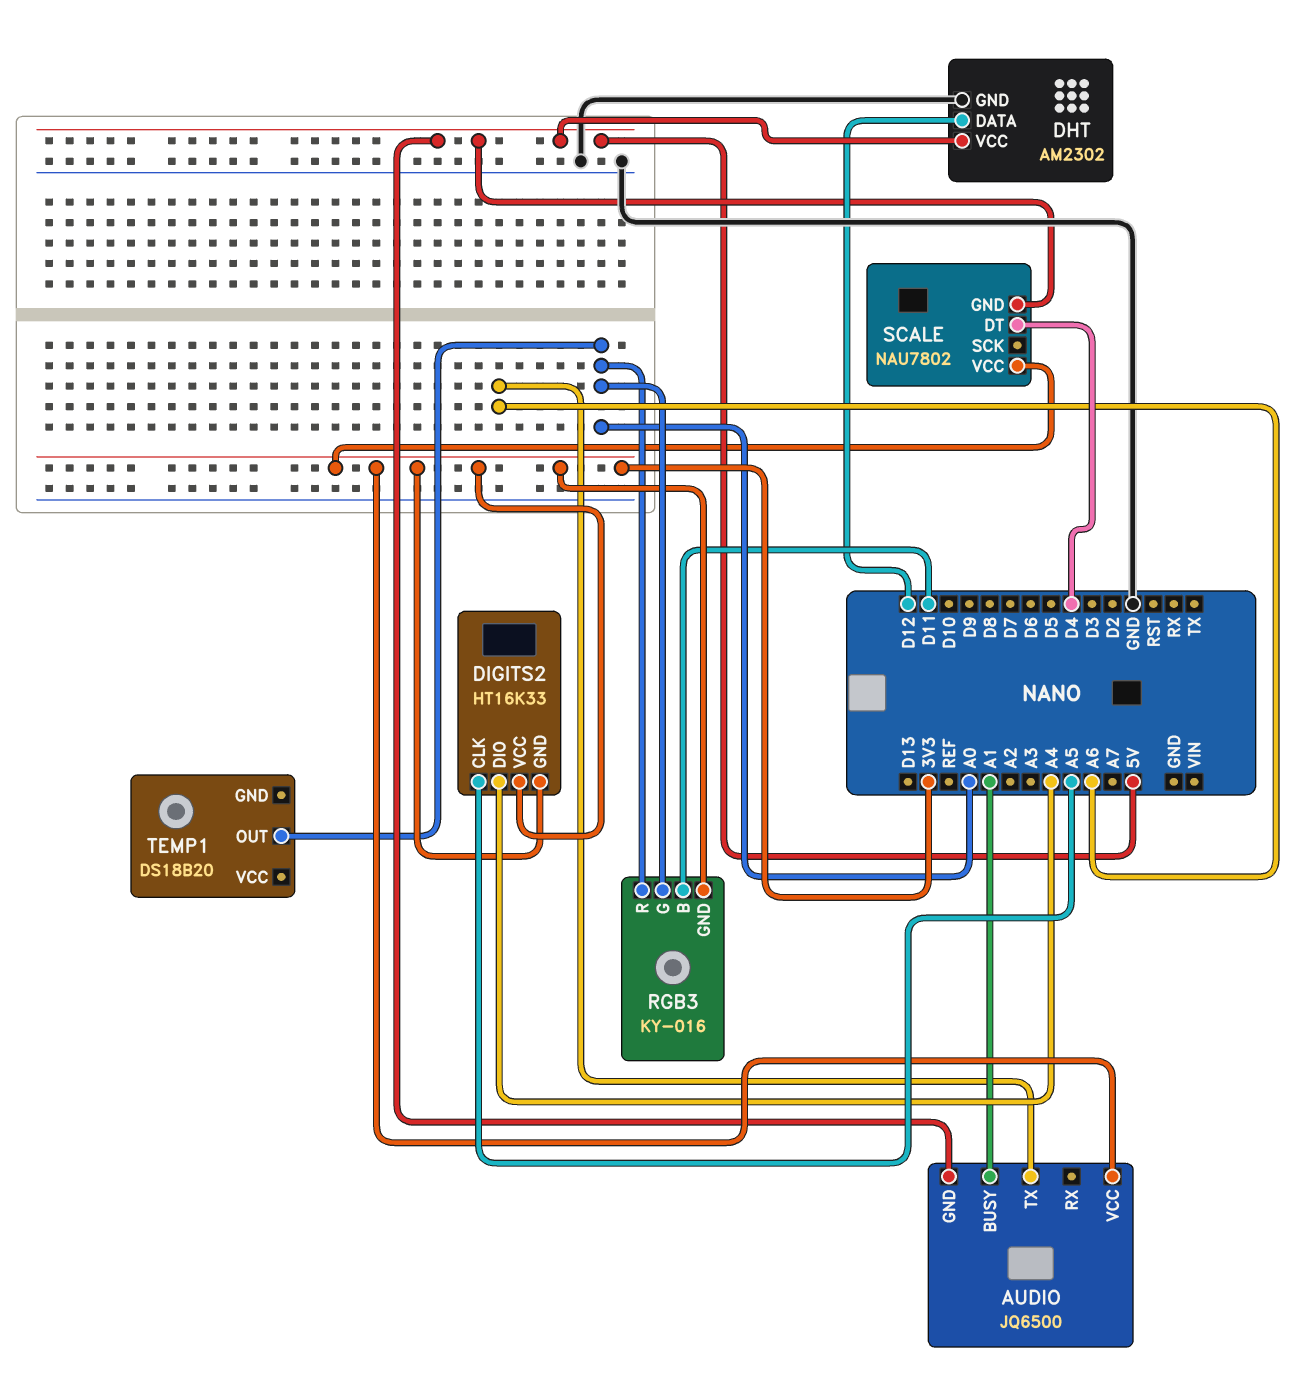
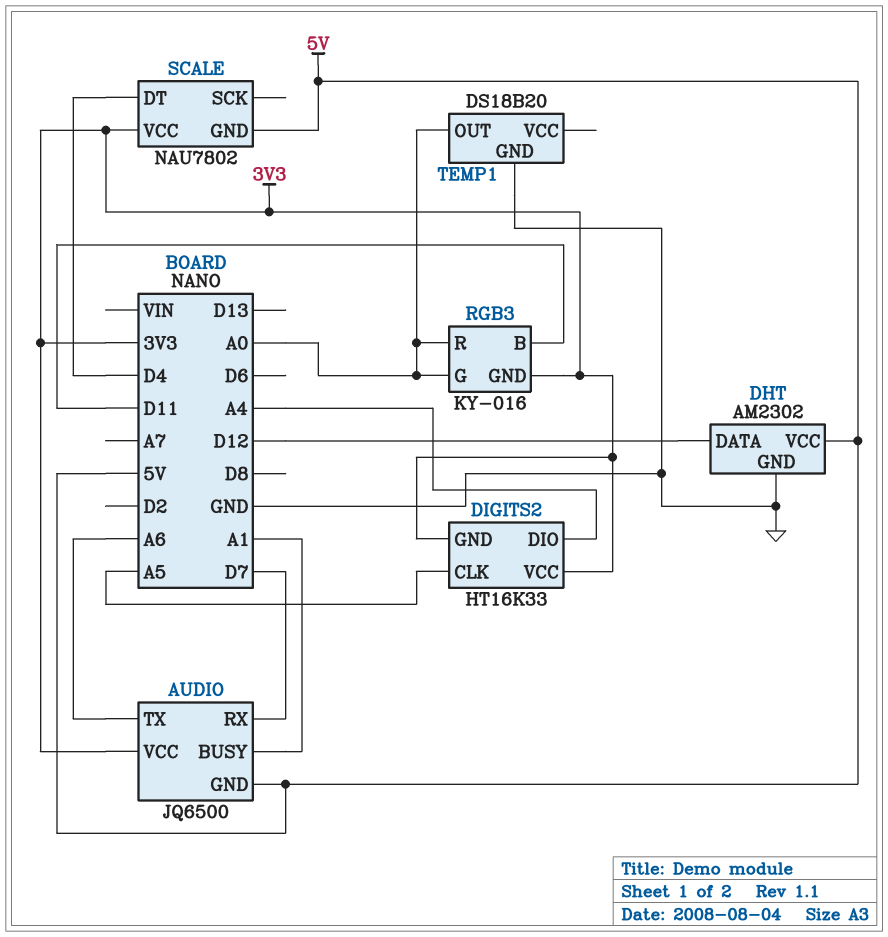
AUDIO pin RX: none -> D7
TEMP1 pin GND: none -> GND

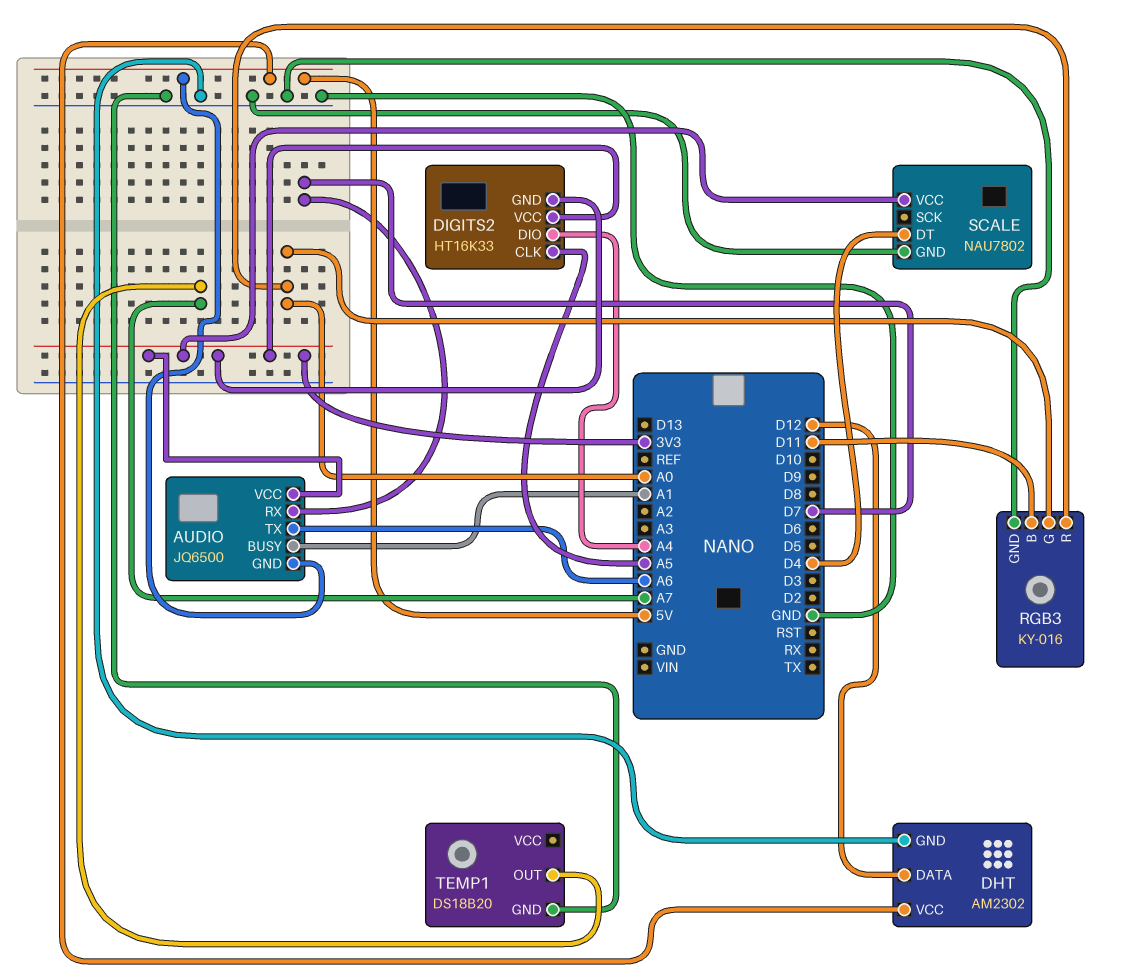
RGB3 pin GND: 3V3 -> GND
SCALE pin GND: 5V -> GND
TEMP1 pin OUT: A0 -> A7

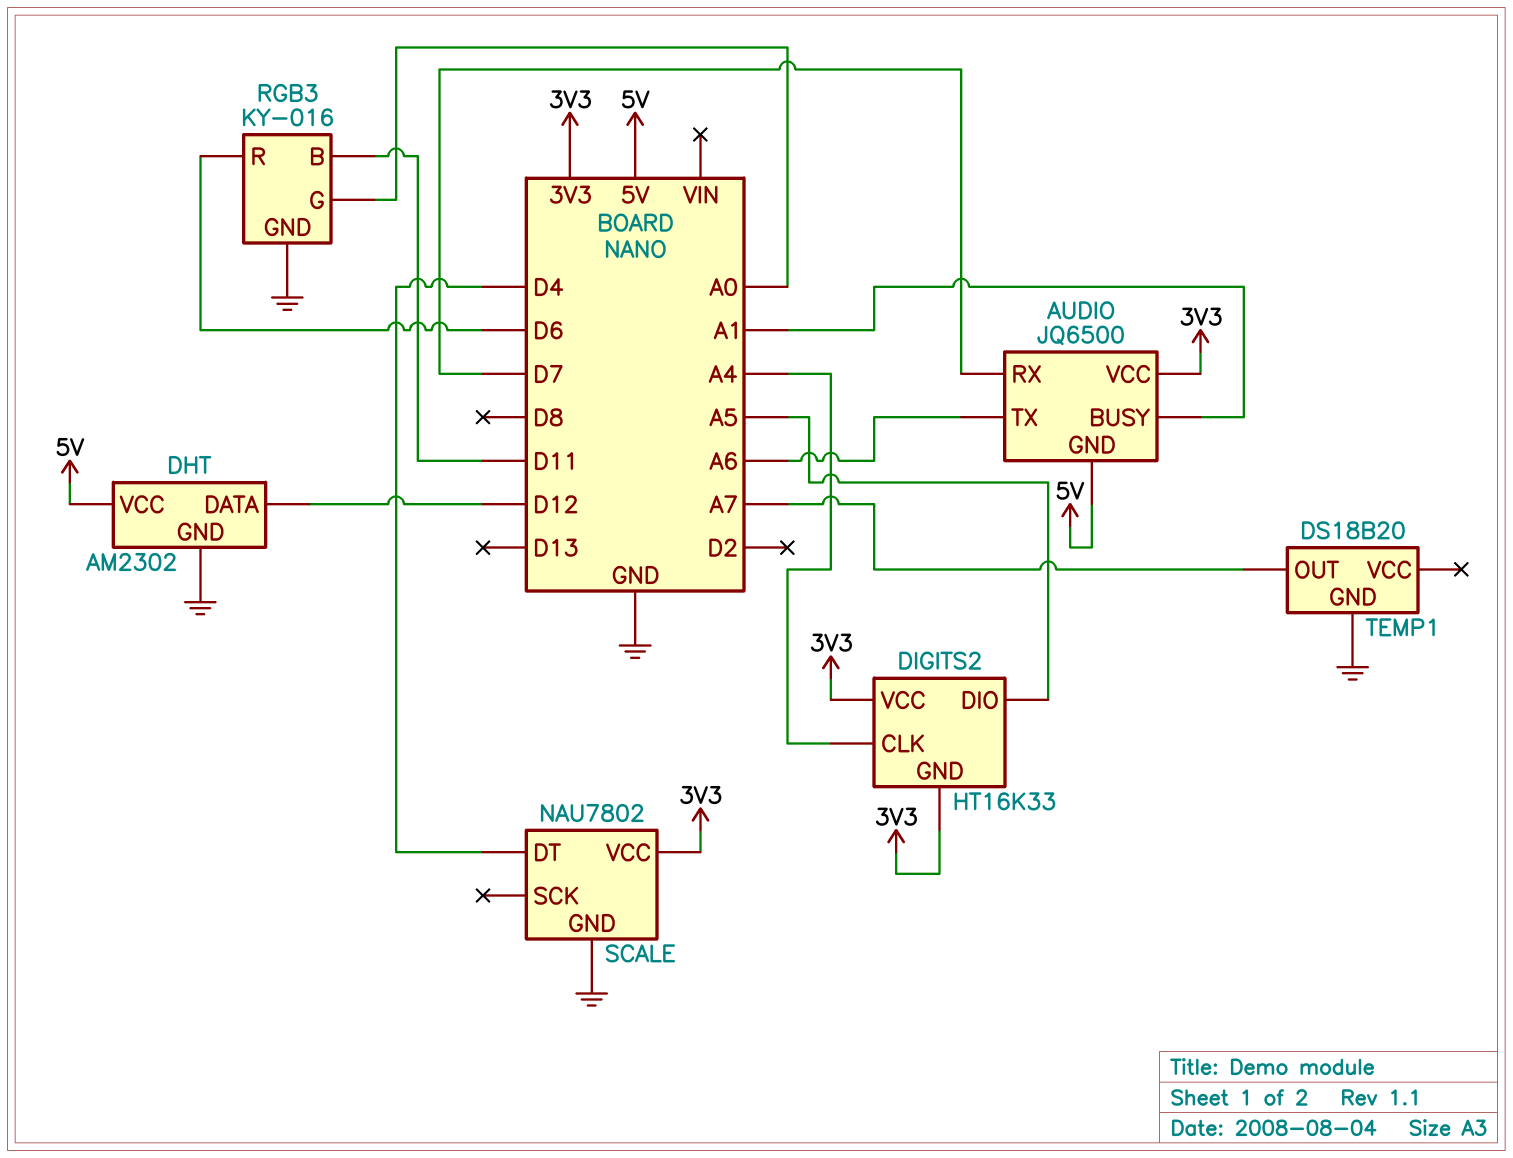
DIGITS2 pin CLK: A5 -> A4
DIGITS2 pin DIO: A4 -> A5
RGB3 pin R: A0 -> D6

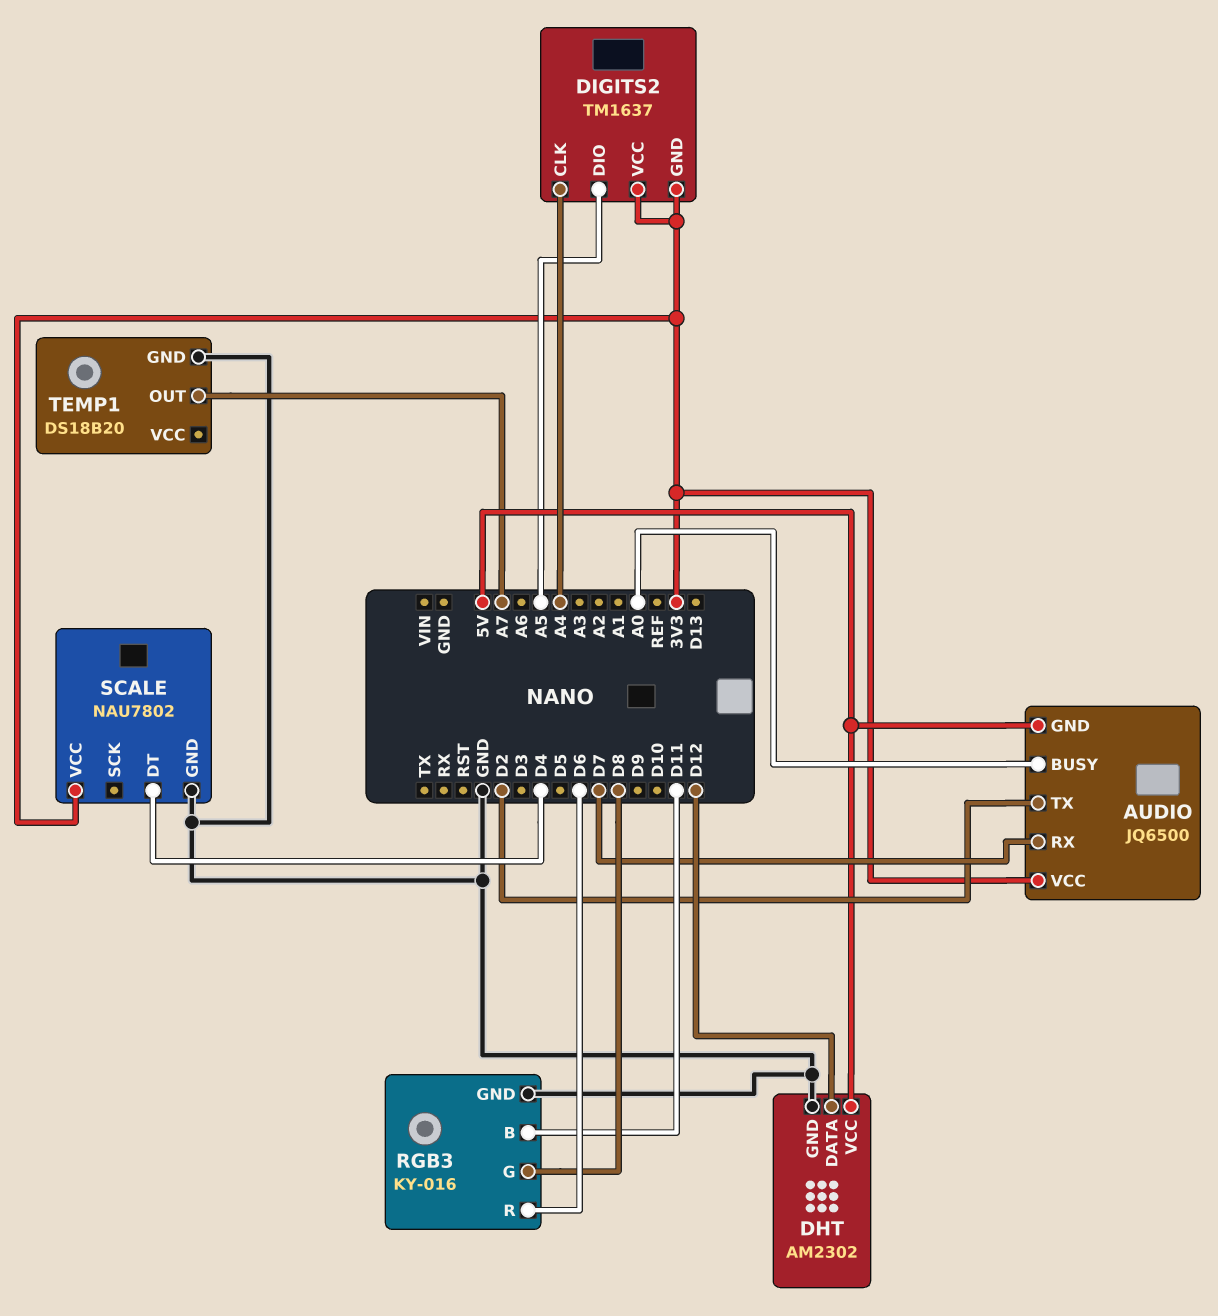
AUDIO pin BUSY: A1 -> A0
AUDIO pin TX: A6 -> D2
DIGITS2: HT16K33 -> TM1637
RGB3 pin G: A0 -> D8

